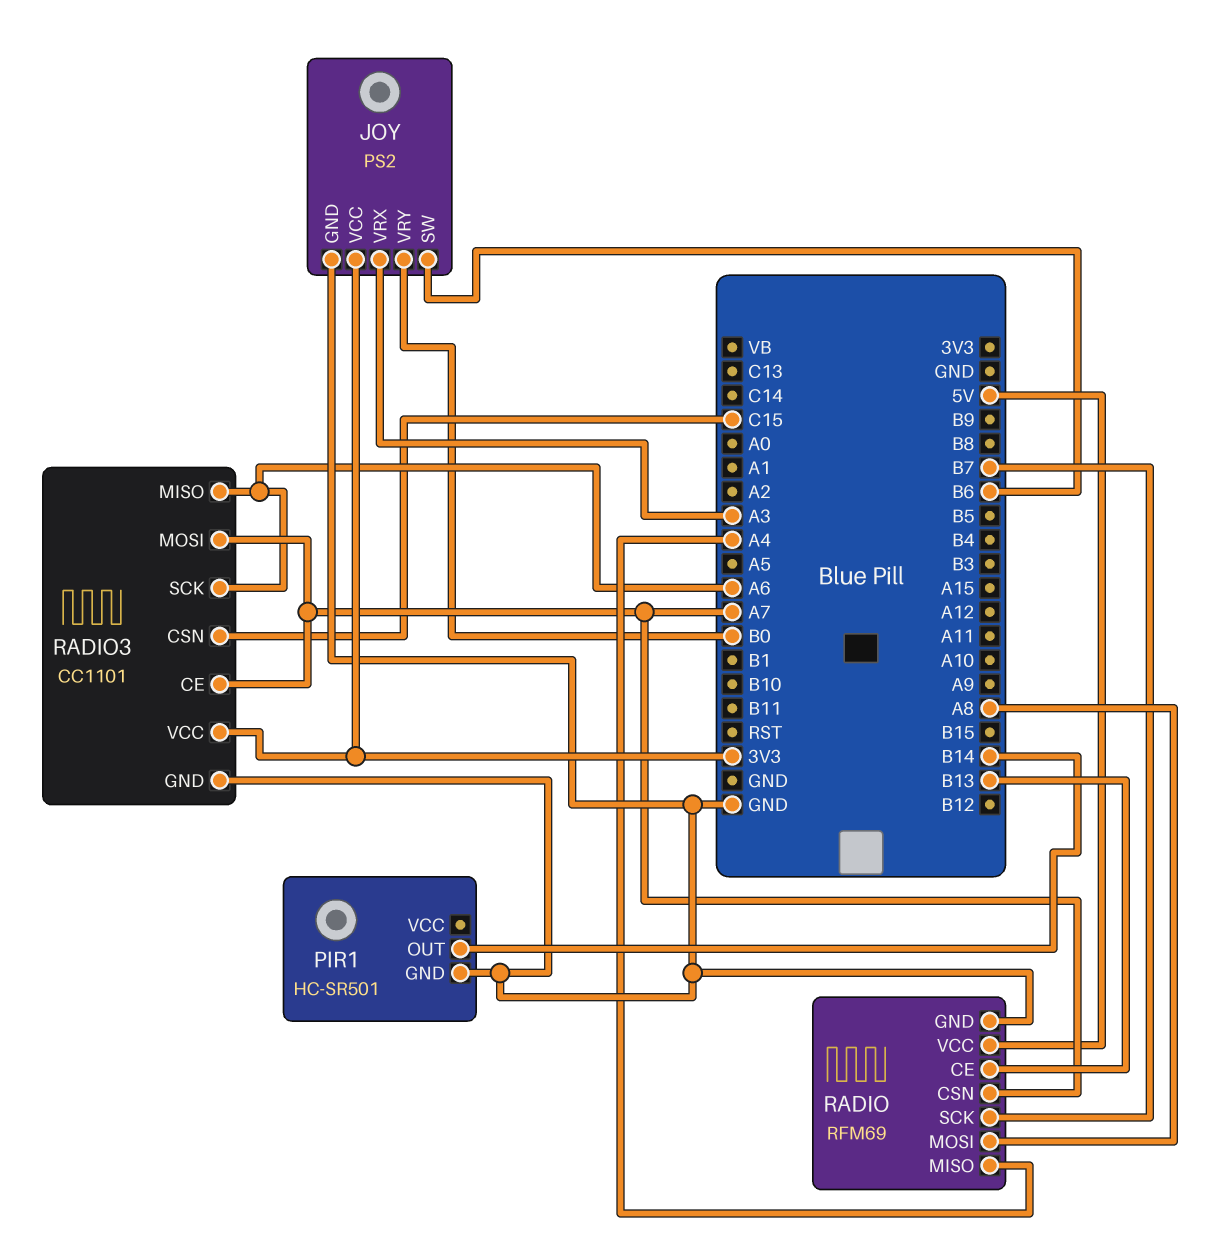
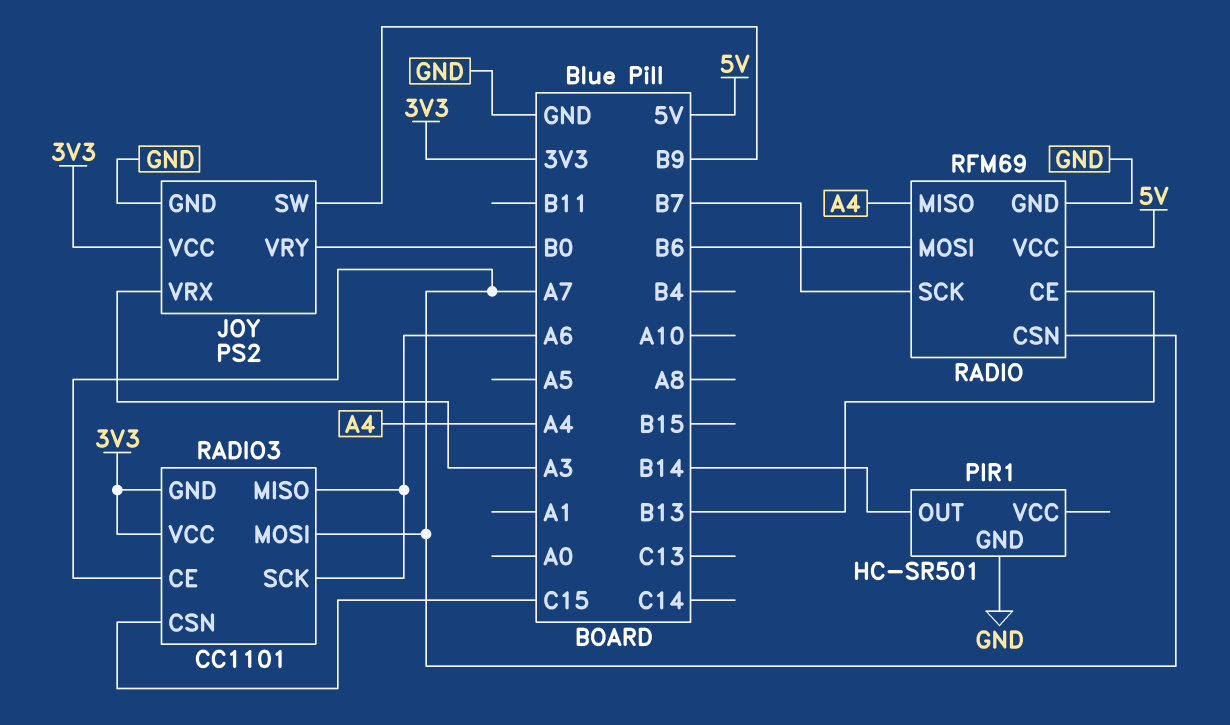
JOY pin SW: B6 -> B9
RADIO pin MOSI: A8 -> B6
RADIO3 pin GND: GND -> 3V3

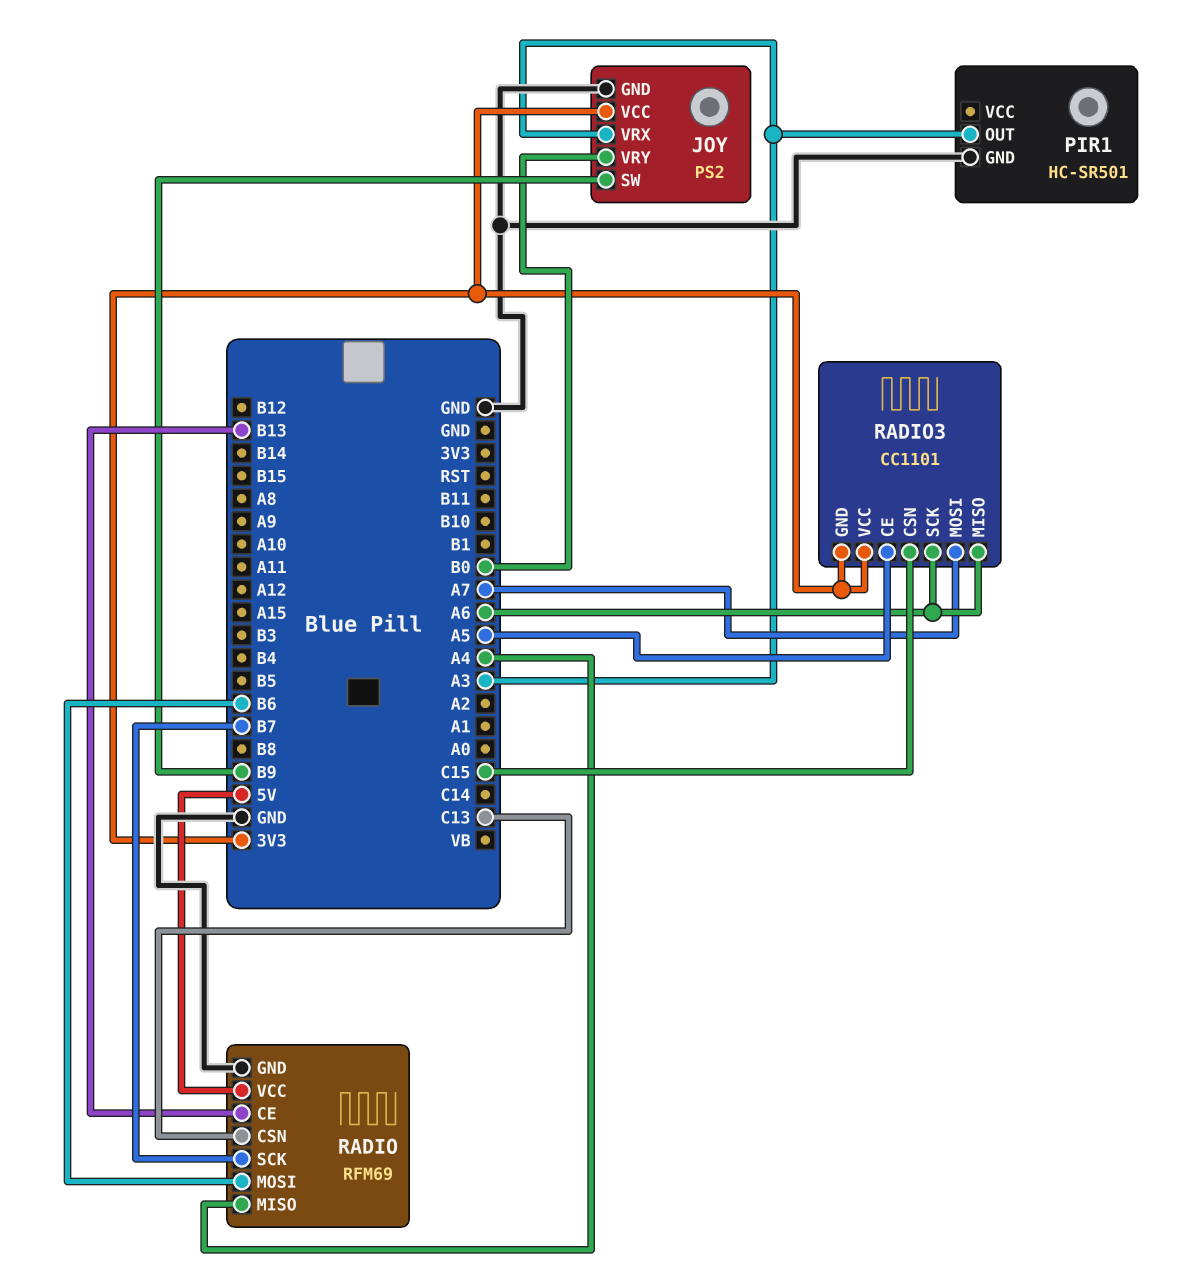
PIR1 pin OUT: B14 -> A3
RADIO pin CSN: A7 -> C13
RADIO3 pin CE: A7 -> A5

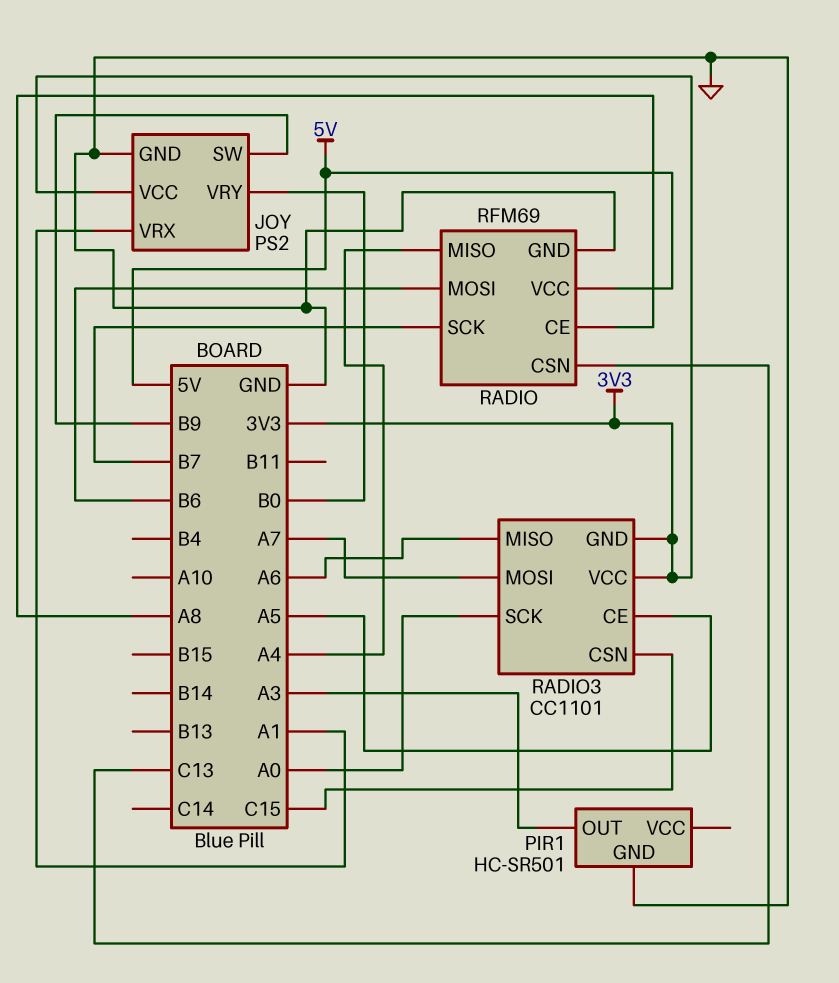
JOY pin VRX: A3 -> A1
RADIO pin CE: B13 -> A8
RADIO3 pin SCK: A6 -> A0

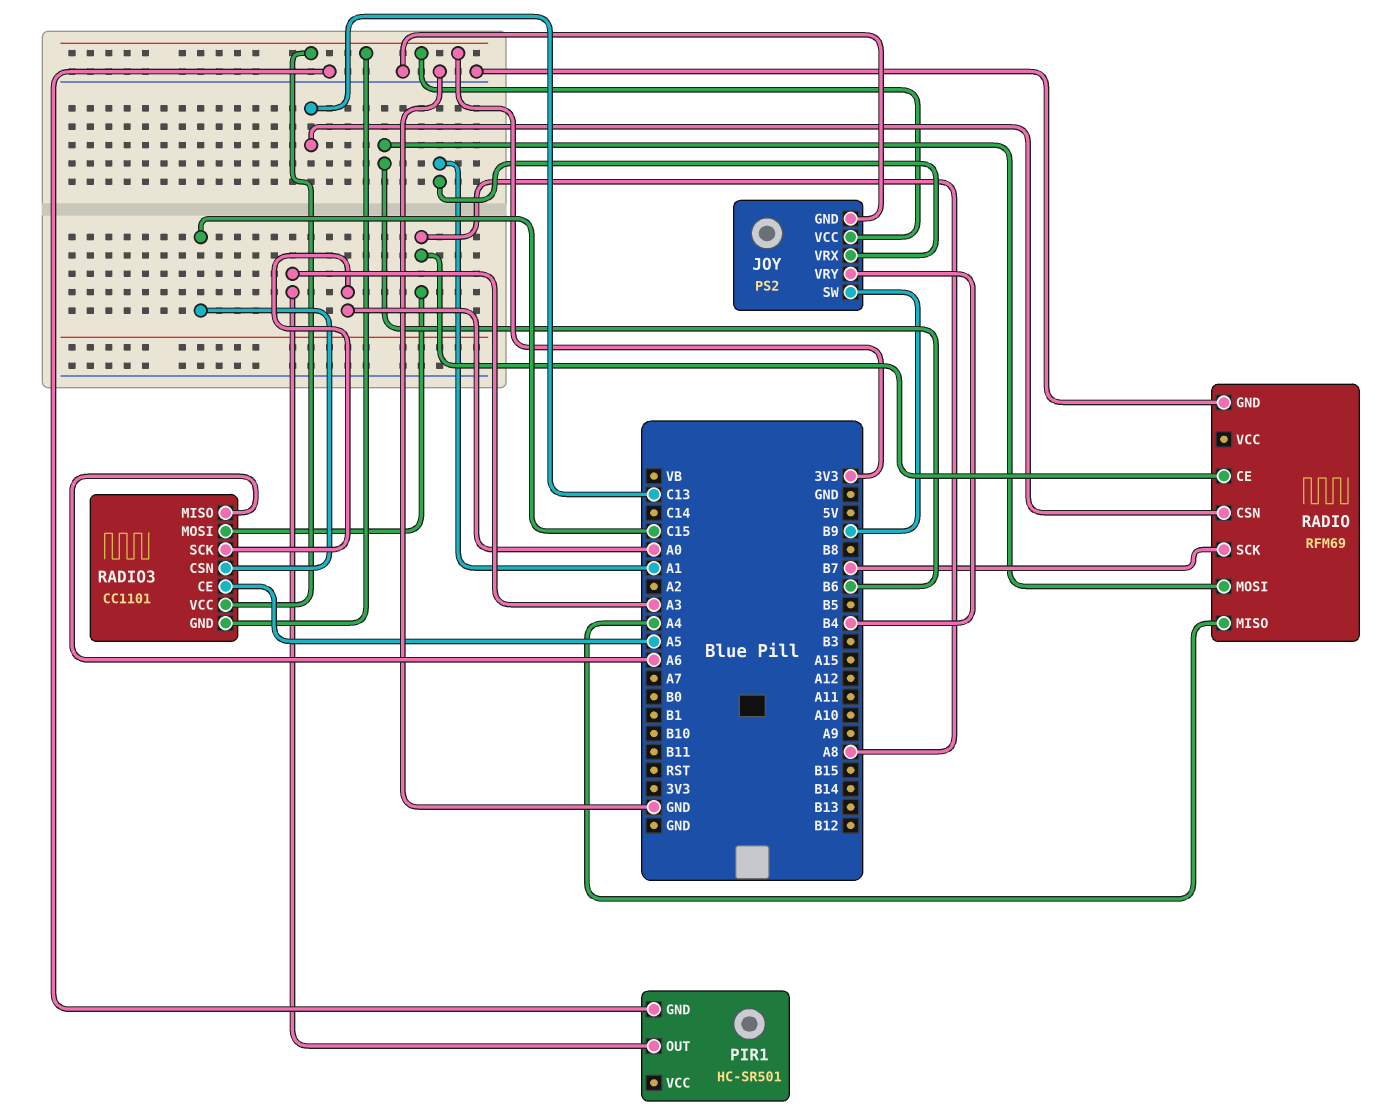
JOY pin VRY: B0 -> B4
RADIO pin VCC: 5V -> none
RADIO3 pin MOSI: A7 -> A8

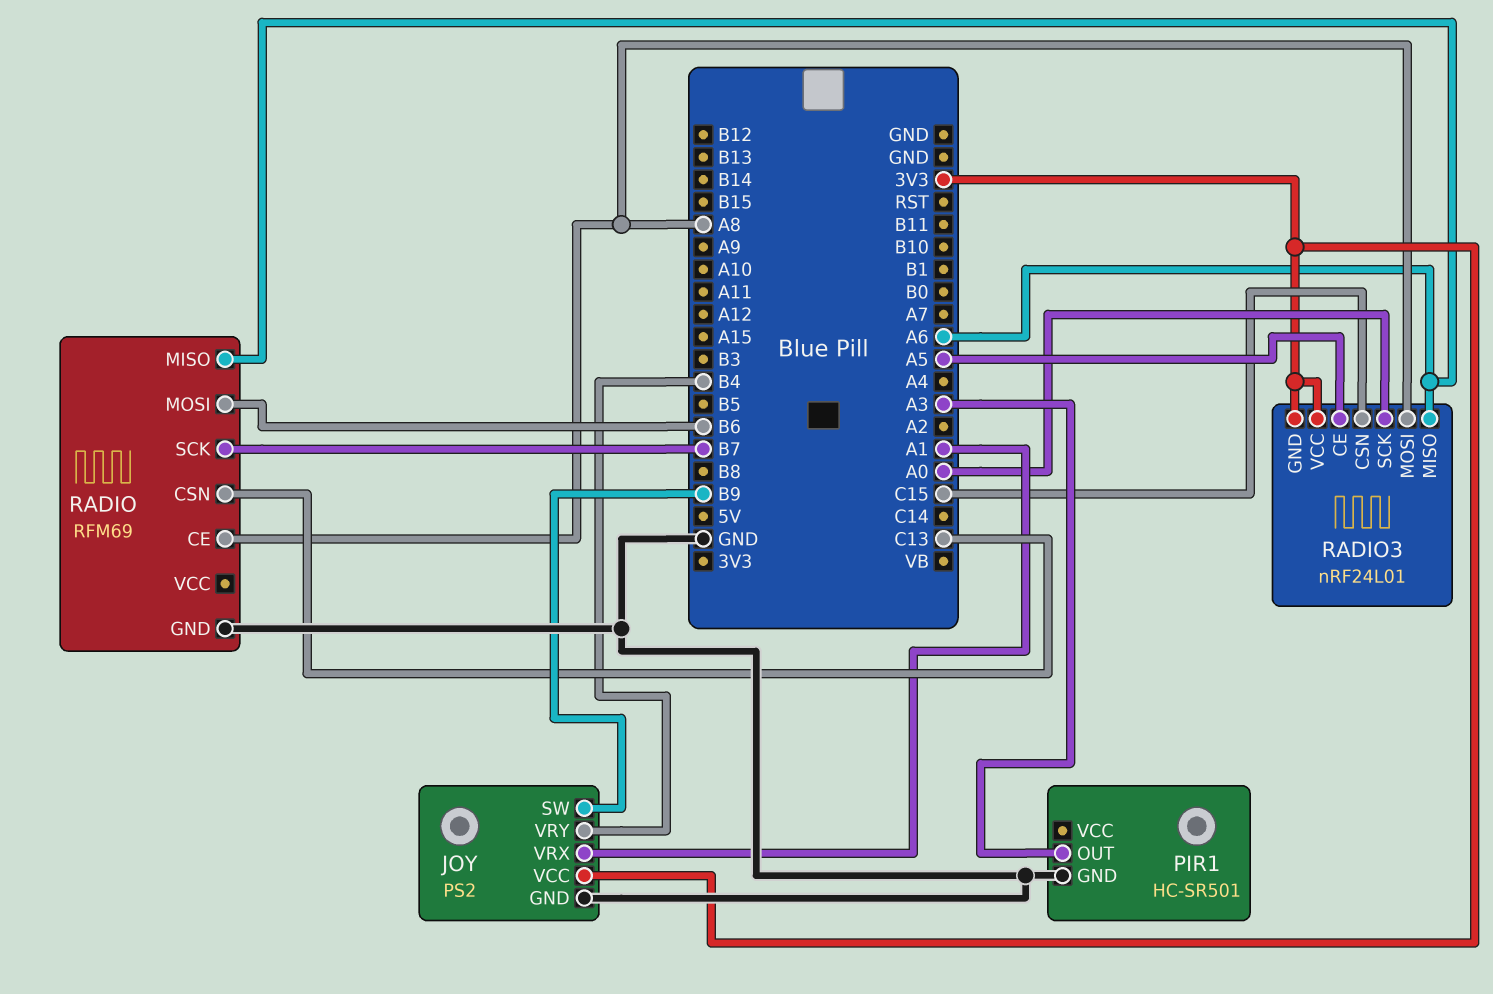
RADIO pin MISO: A4 -> A6
RADIO3: CC1101 -> nRF24L01

